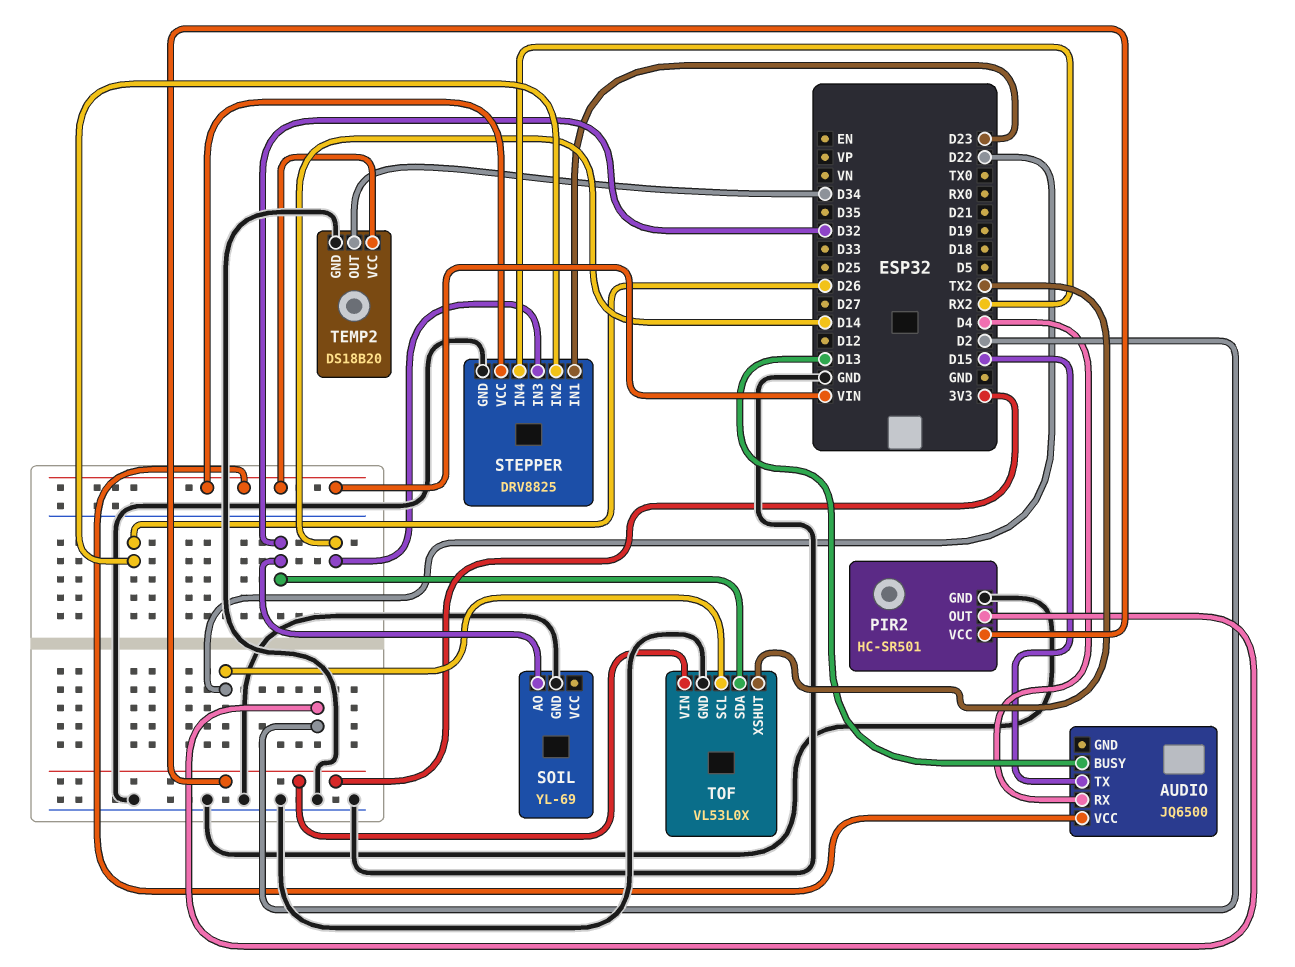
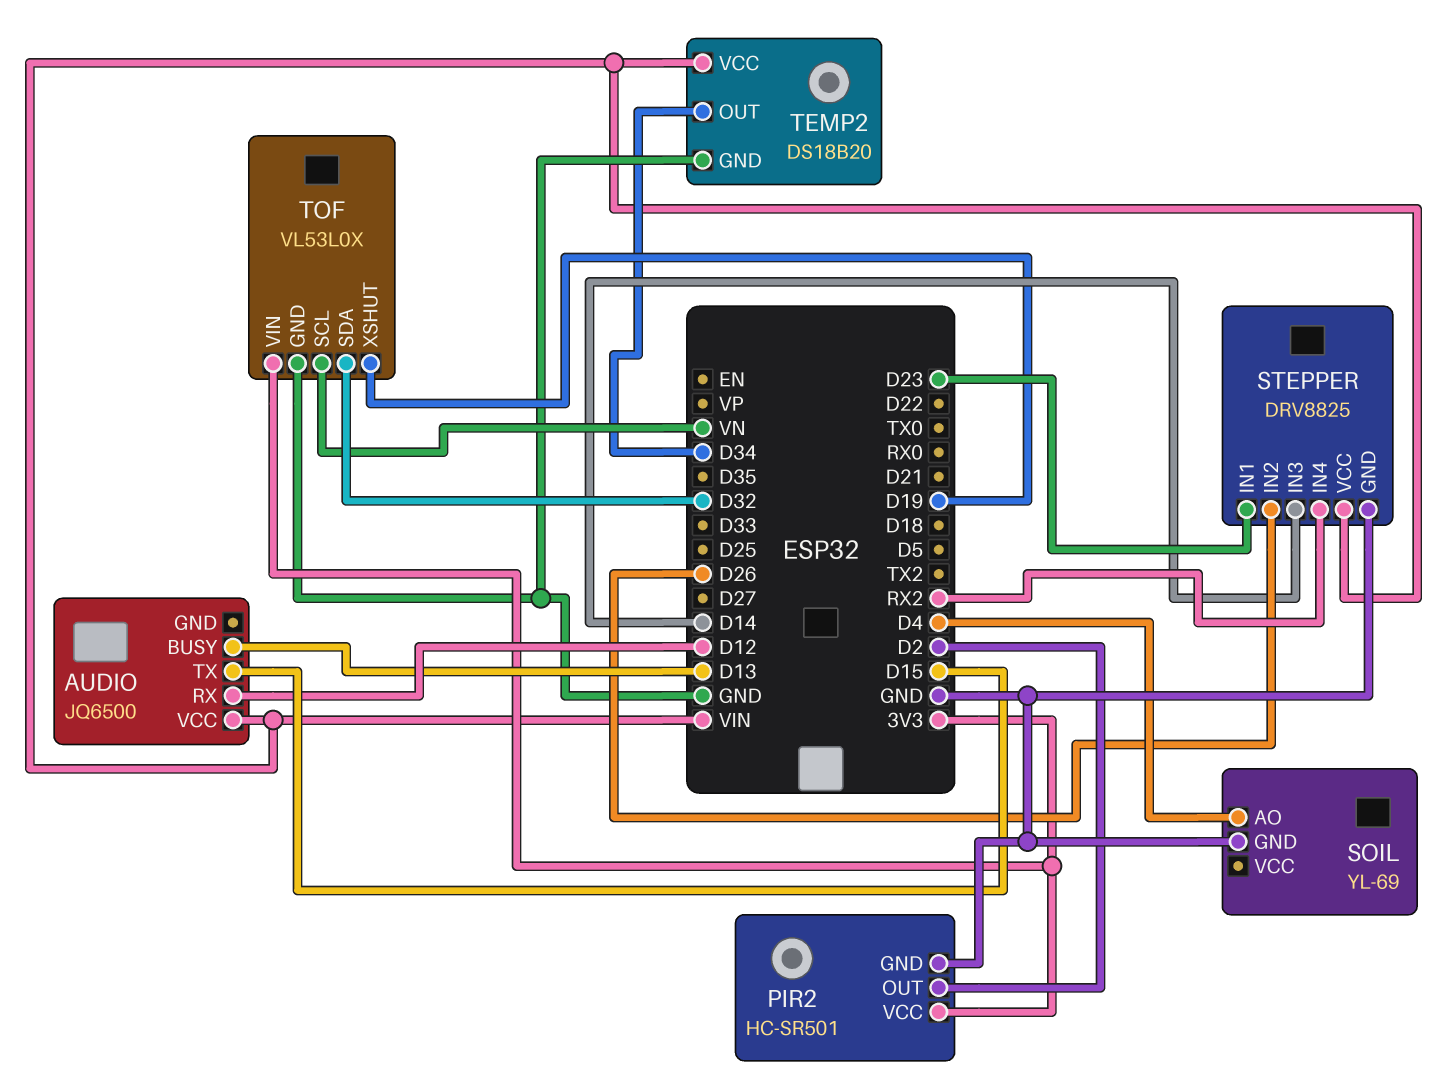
AUDIO pin RX: D4 -> D12
SOIL pin AO: D32 -> D4
TOF pin SCL: D22 -> VN
TOF pin XSHUT: TX2 -> D19

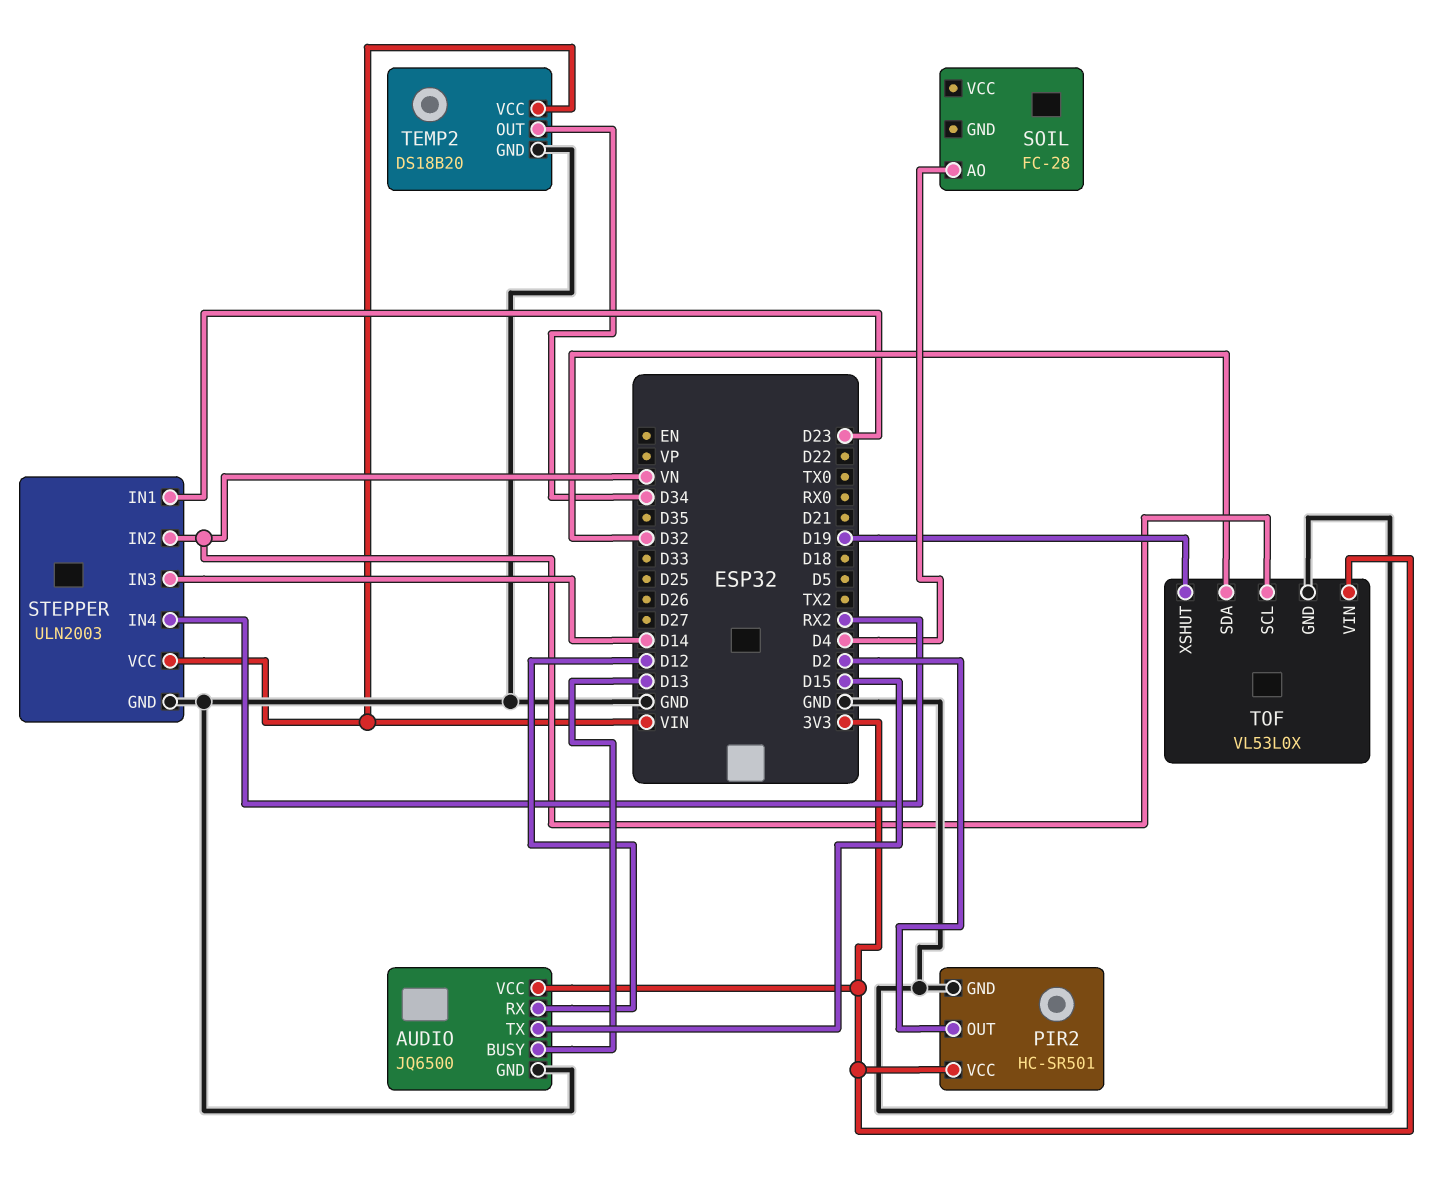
AUDIO pin GND: none -> GND
AUDIO pin VCC: VIN -> 3V3
SOIL: YL-69 -> FC-28
SOIL pin GND: GND -> none
STEPPER: DRV8825 -> ULN2003
STEPPER pin IN2: D26 -> VN

